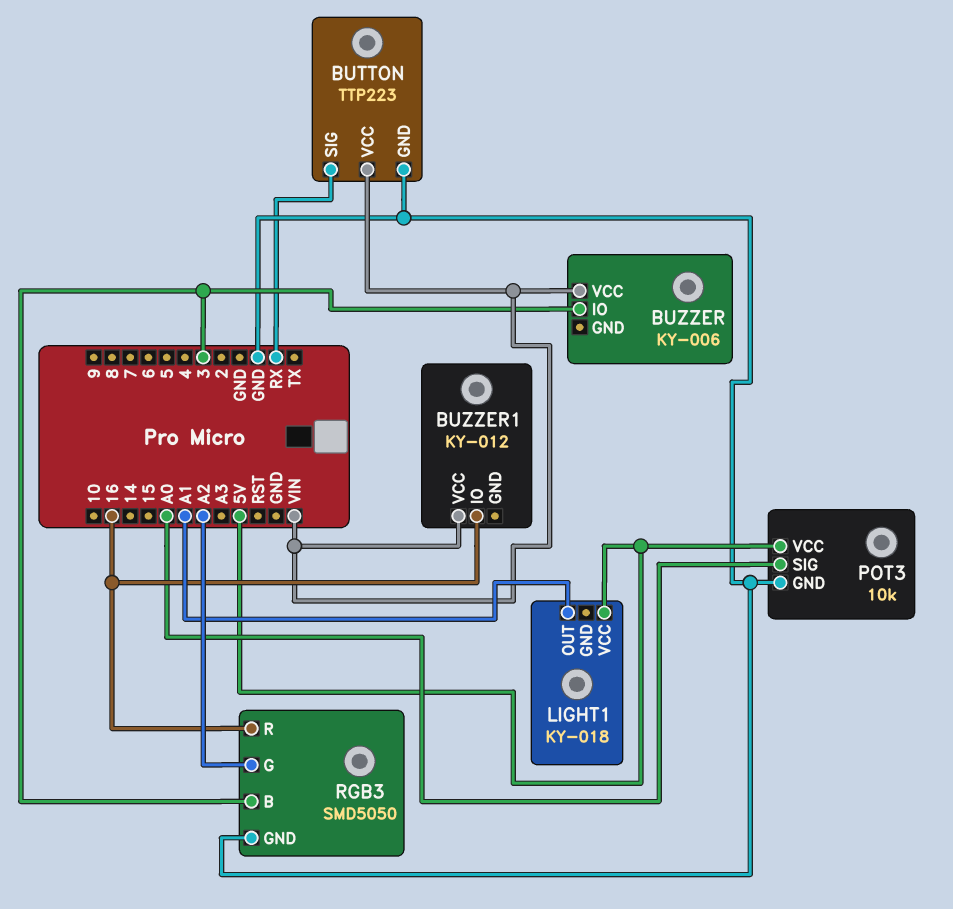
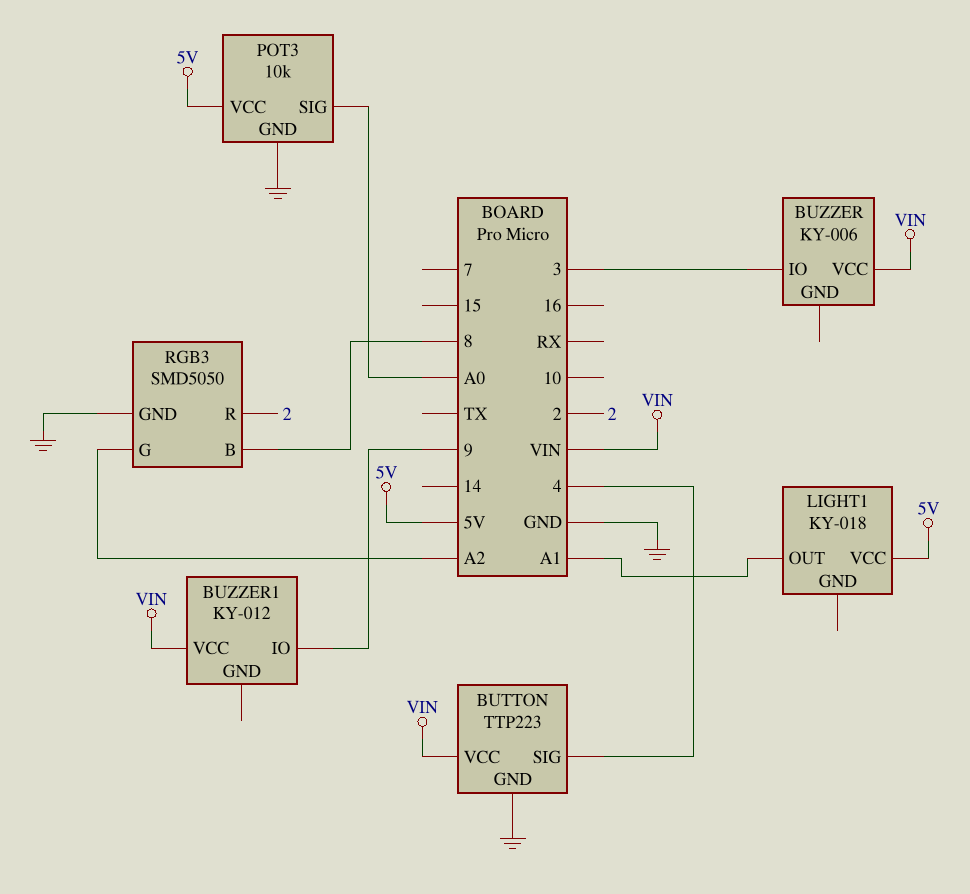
BUTTON pin SIG: RX -> 4
BUZZER1 pin IO: 16 -> 9
RGB3 pin B: 3 -> 8
RGB3 pin R: 16 -> 2

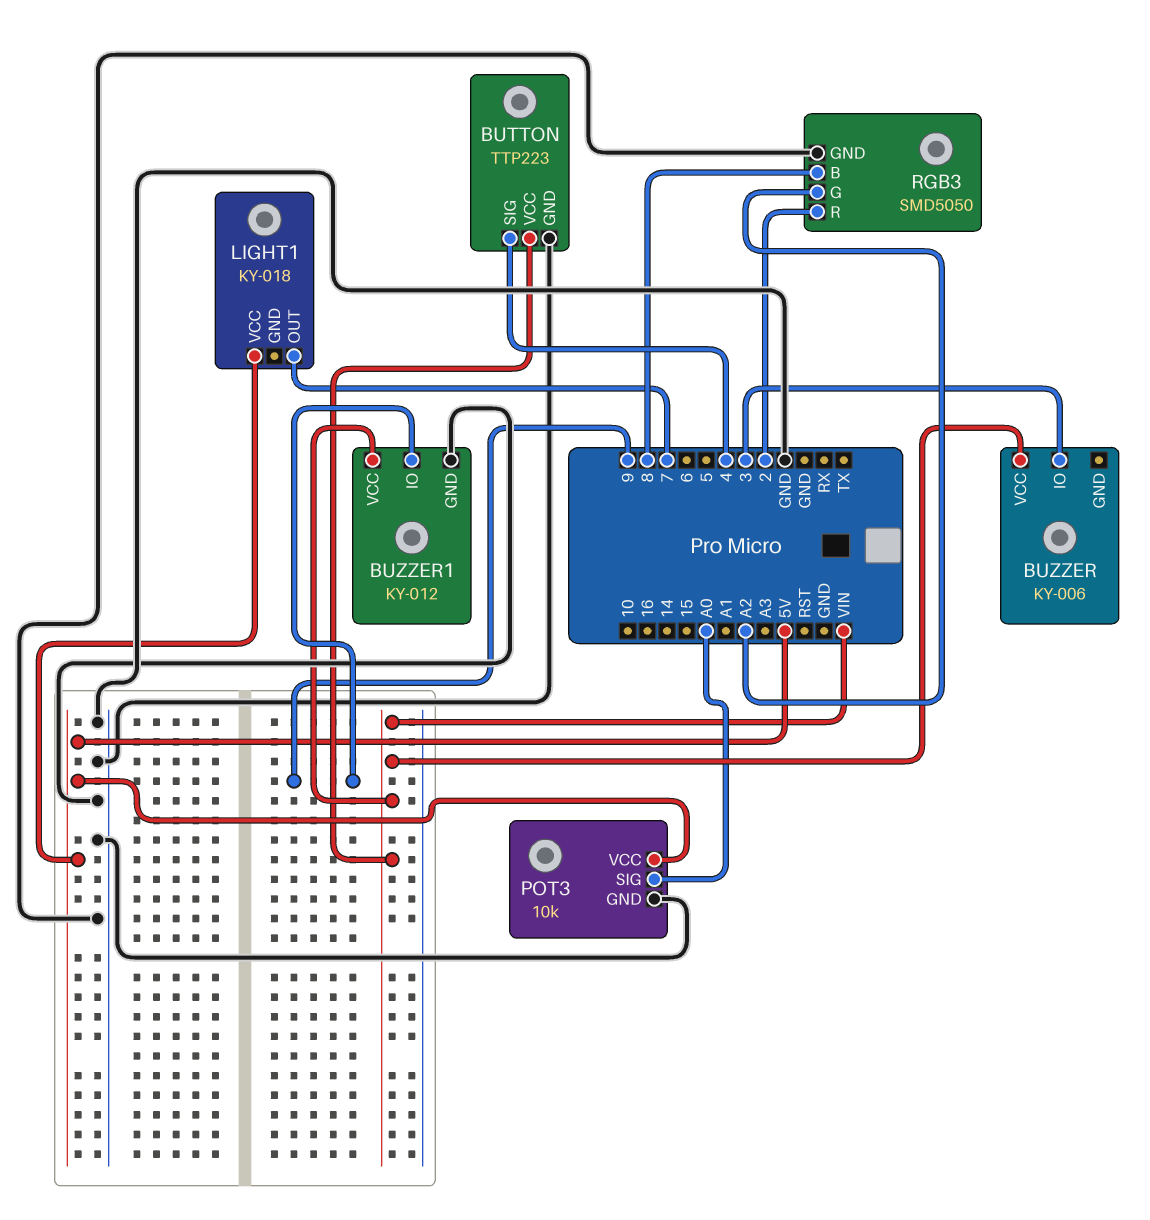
BUZZER1 pin GND: none -> GND
LIGHT1 pin OUT: A1 -> 7

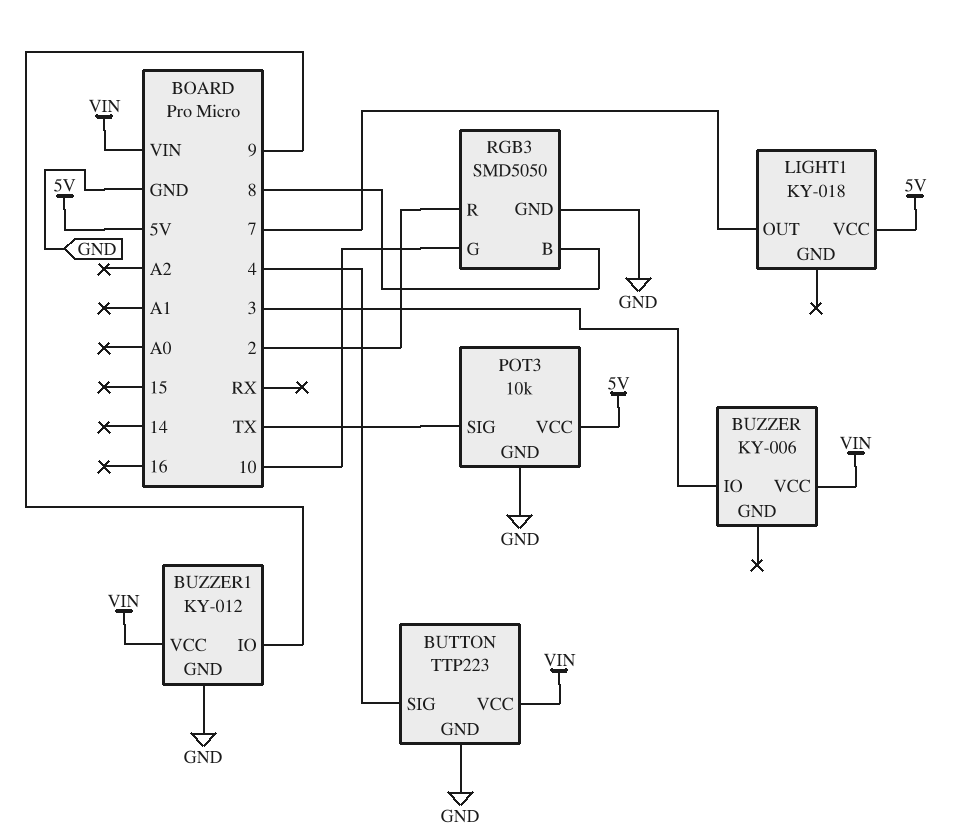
POT3 pin SIG: A0 -> TX
RGB3 pin G: A2 -> 10

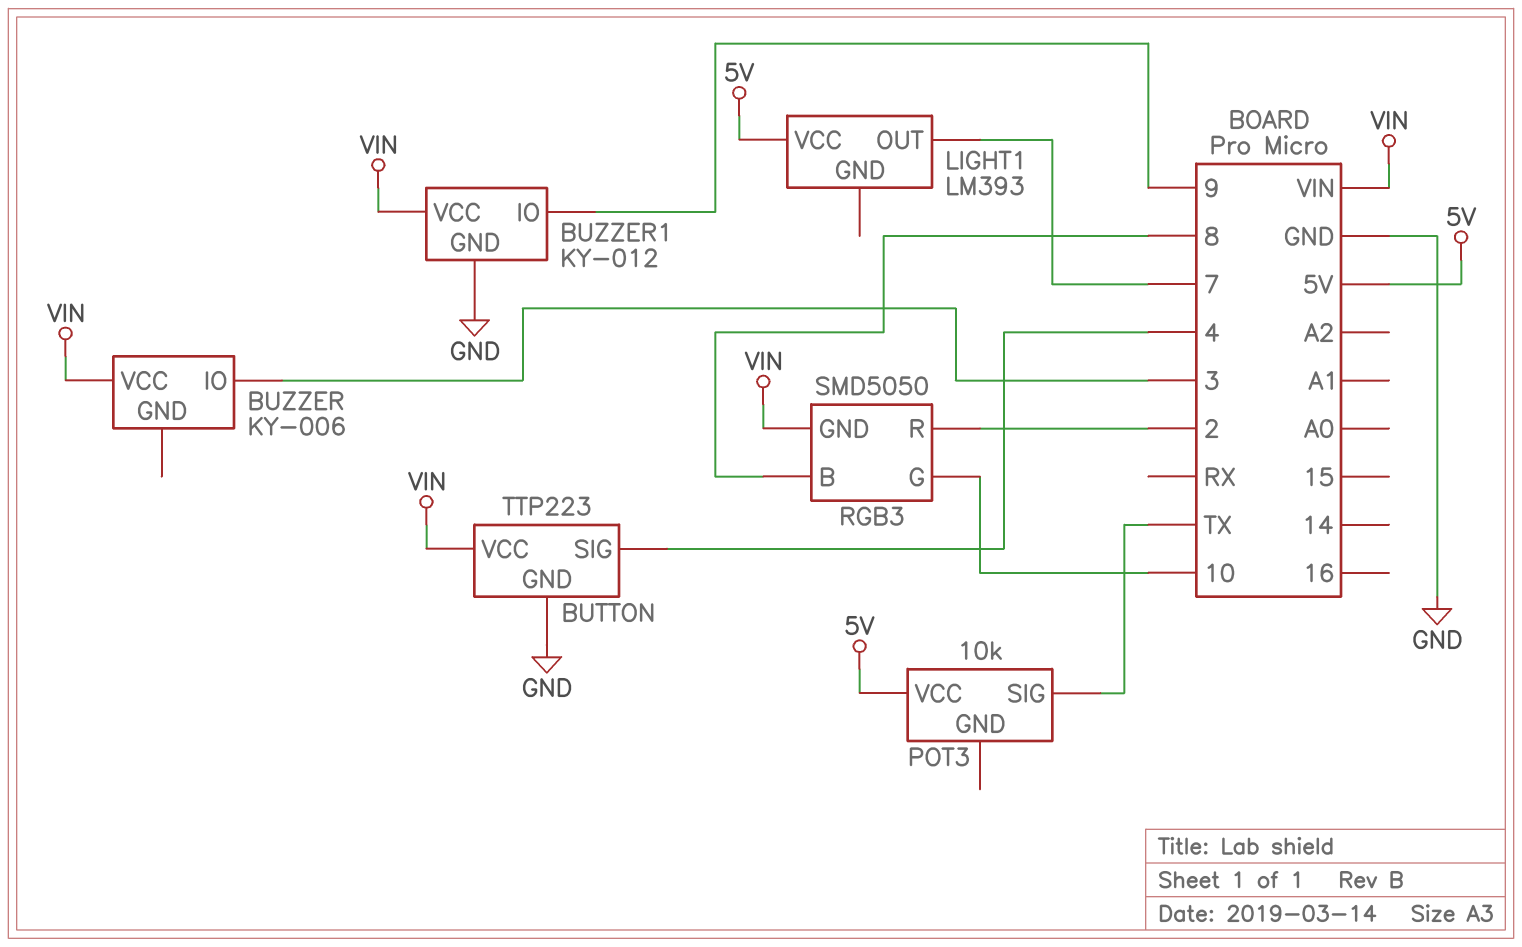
LIGHT1: KY-018 -> LM393
POT3 pin GND: GND -> none
RGB3 pin GND: GND -> VIN

